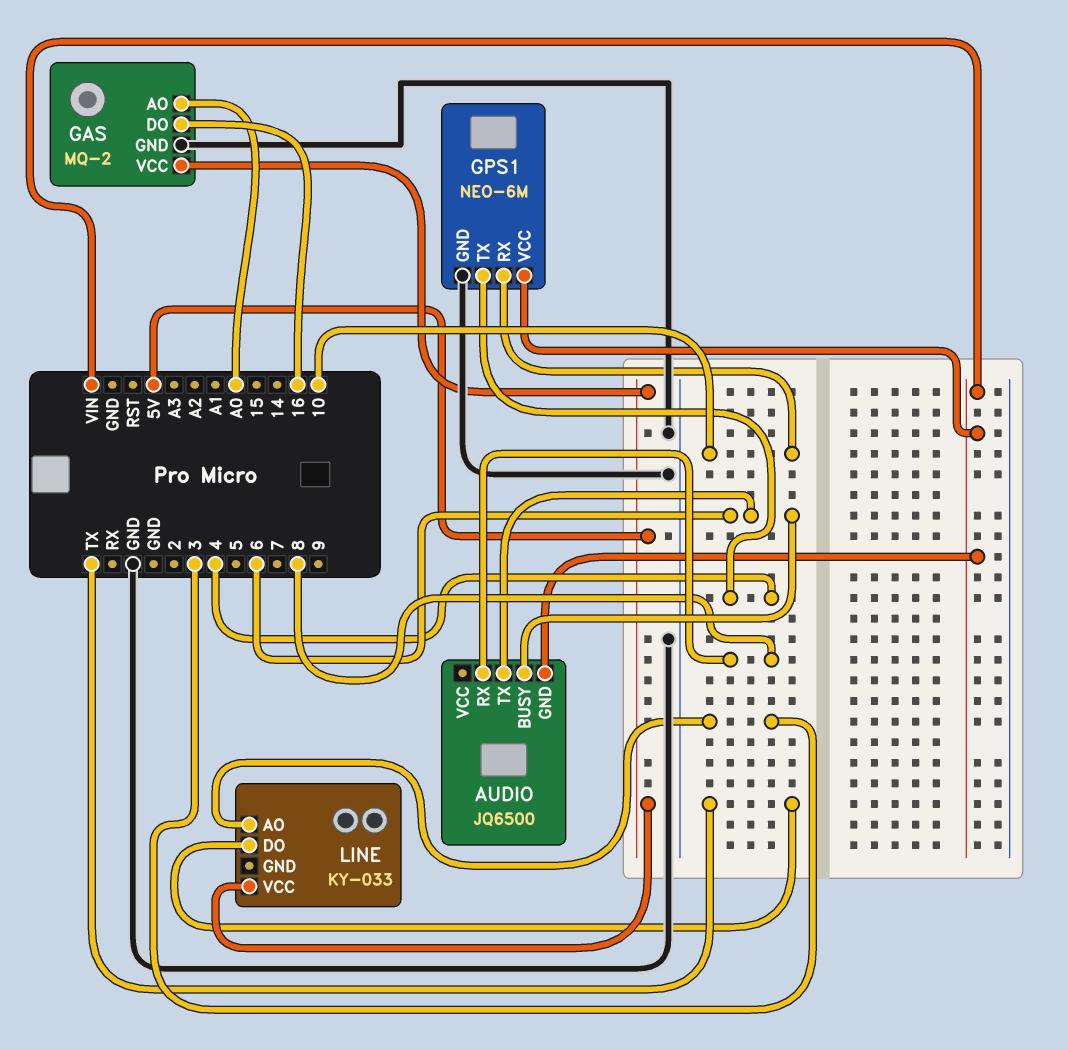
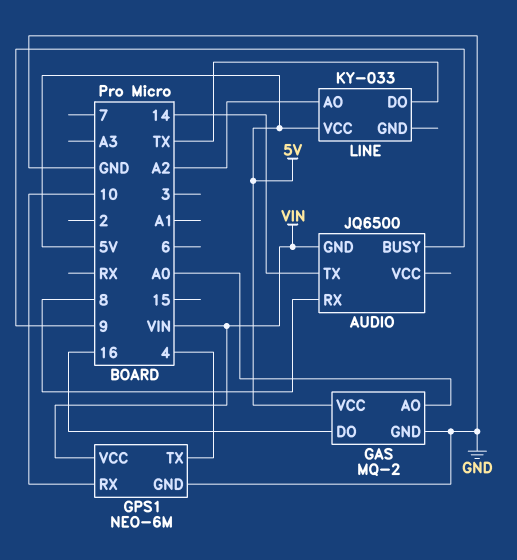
AUDIO pin BUSY: 6 -> 9
AUDIO pin TX: 6 -> 14
LINE pin AO: 3 -> A2

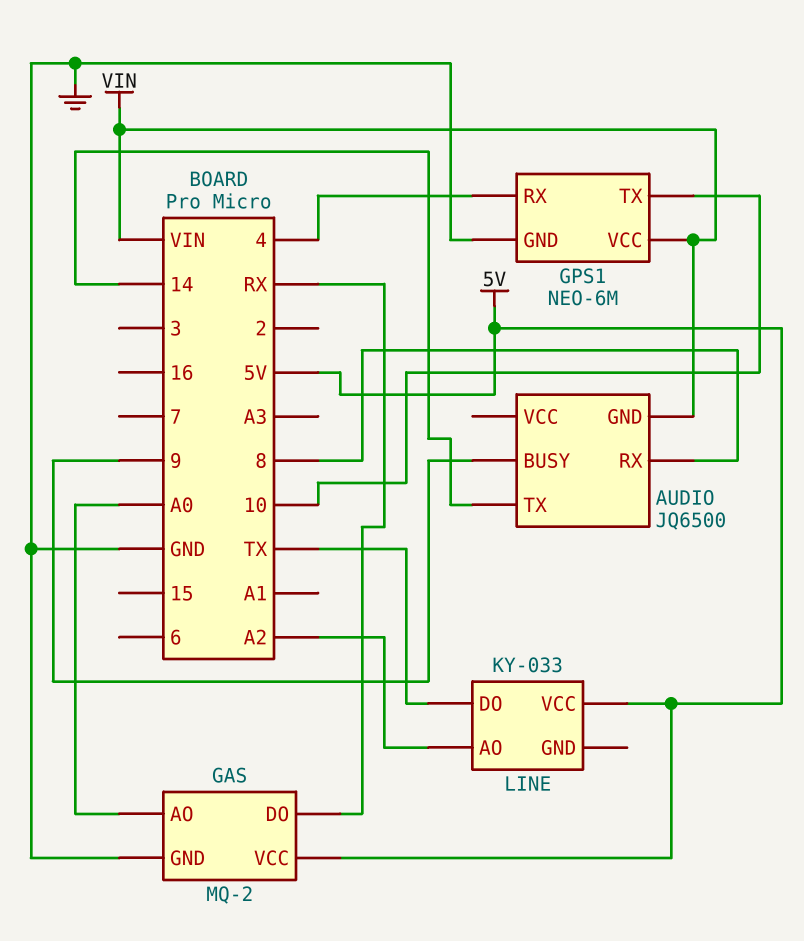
GAS pin DO: 16 -> RX
GPS1 pin RX: 10 -> 4
GPS1 pin TX: 4 -> 10

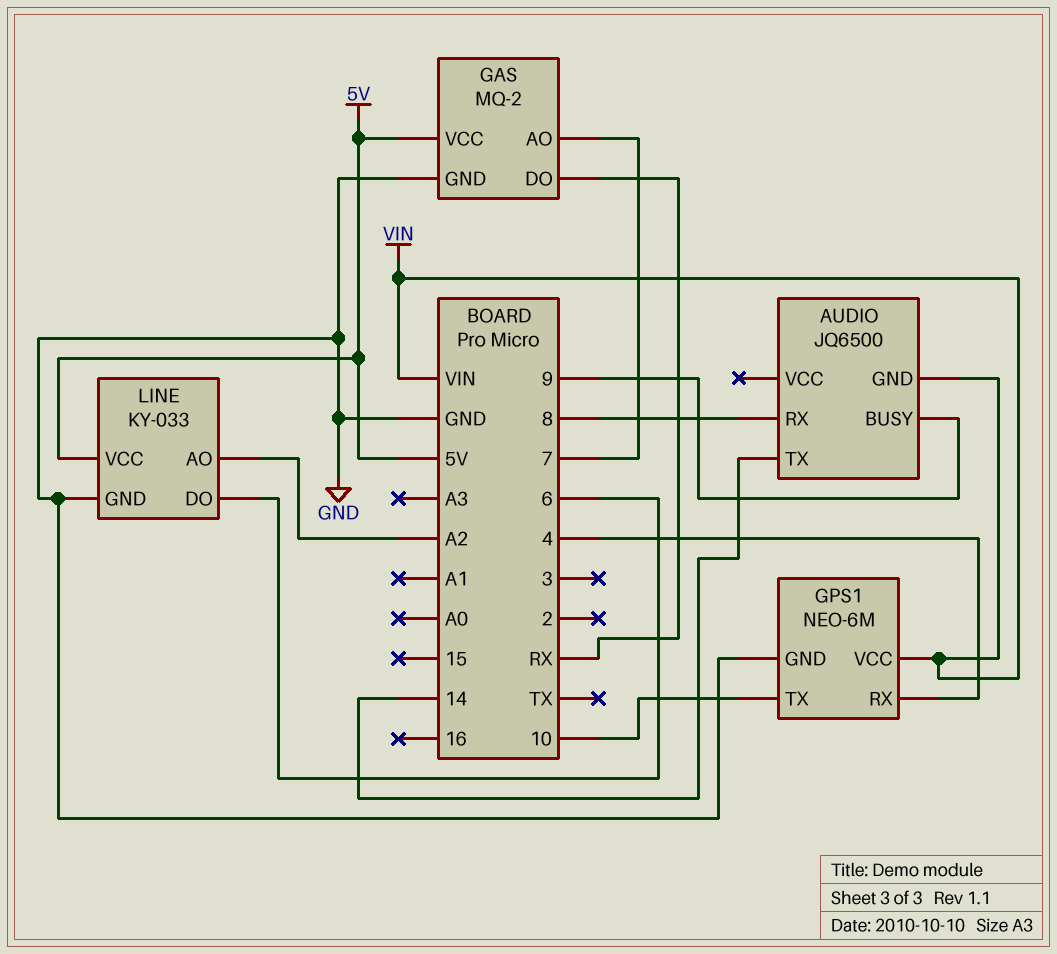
GAS pin AO: A0 -> 7
LINE pin DO: TX -> 6
LINE pin GND: none -> GND

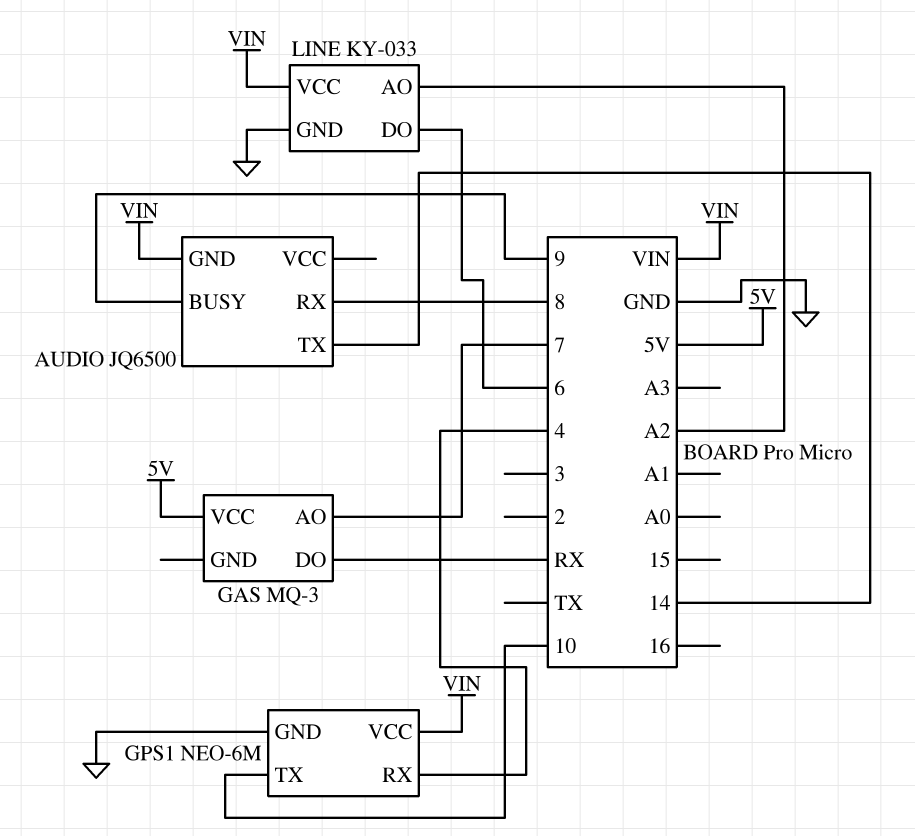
GAS: MQ-2 -> MQ-3
GAS pin GND: GND -> none
LINE pin VCC: 5V -> VIN

